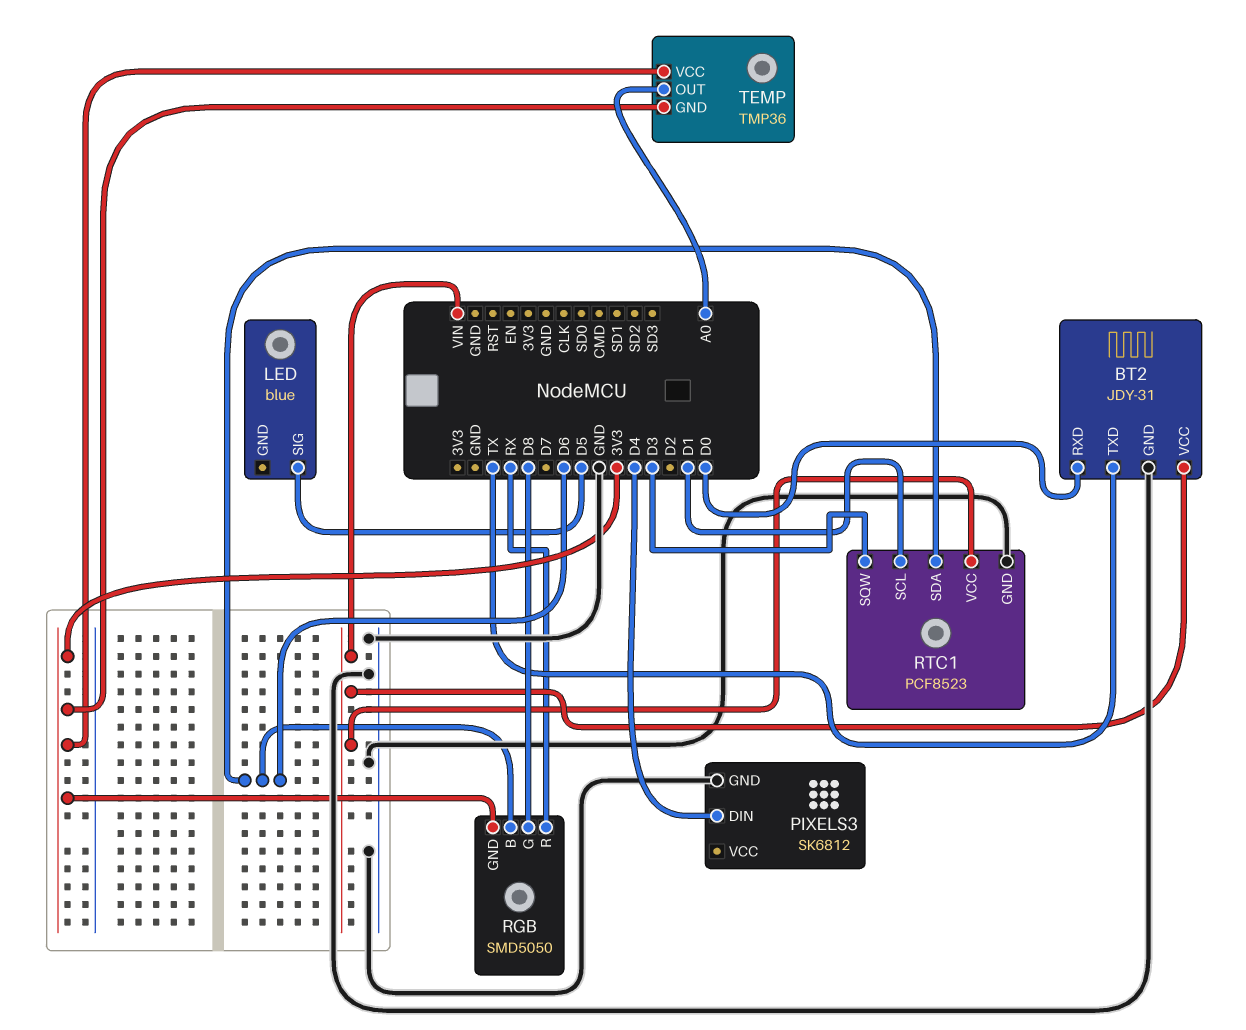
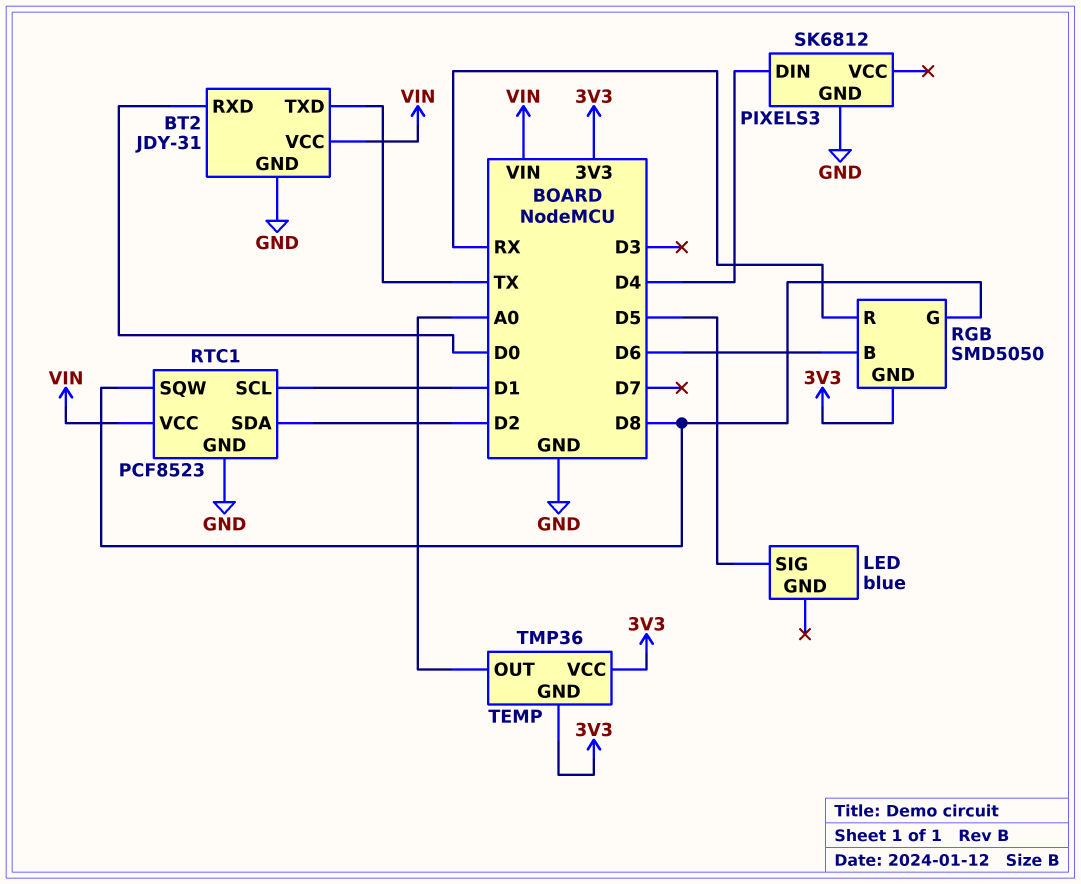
RTC1 pin SDA: D6 -> D2
RTC1 pin SQW: D3 -> D8

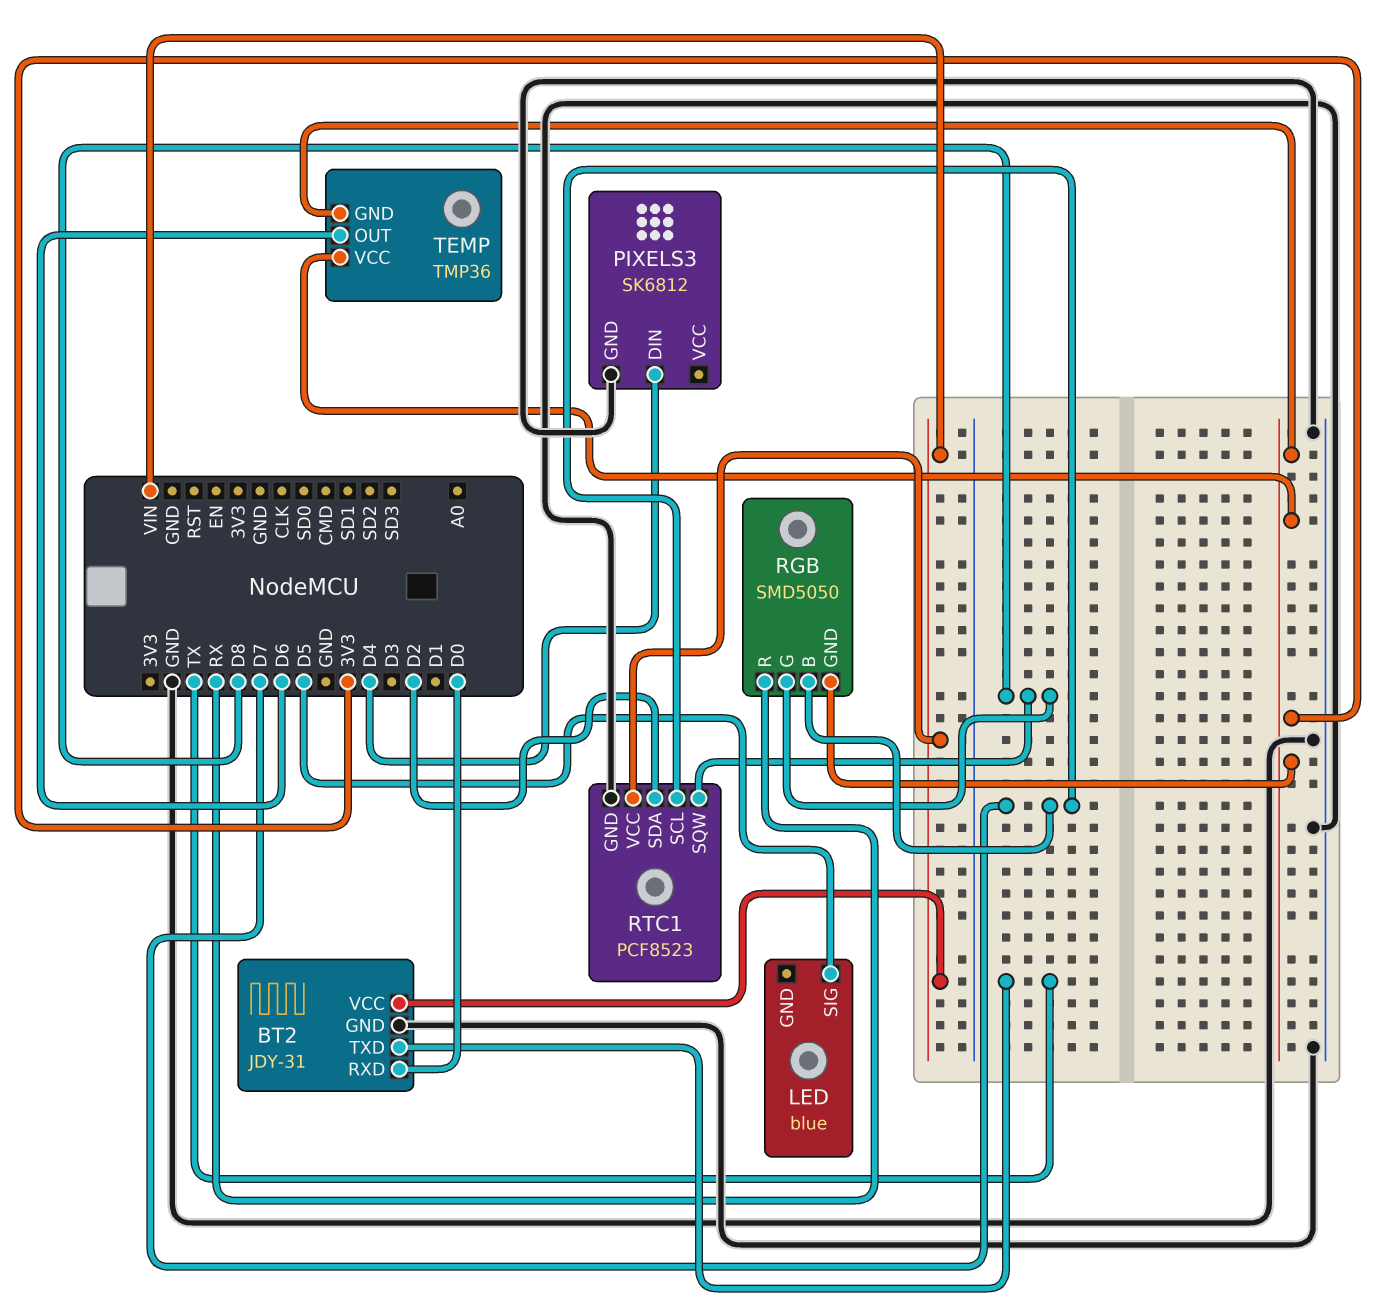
RGB pin B: D6 -> D7
RTC1 pin SCL: D1 -> D7
TEMP pin OUT: A0 -> D6

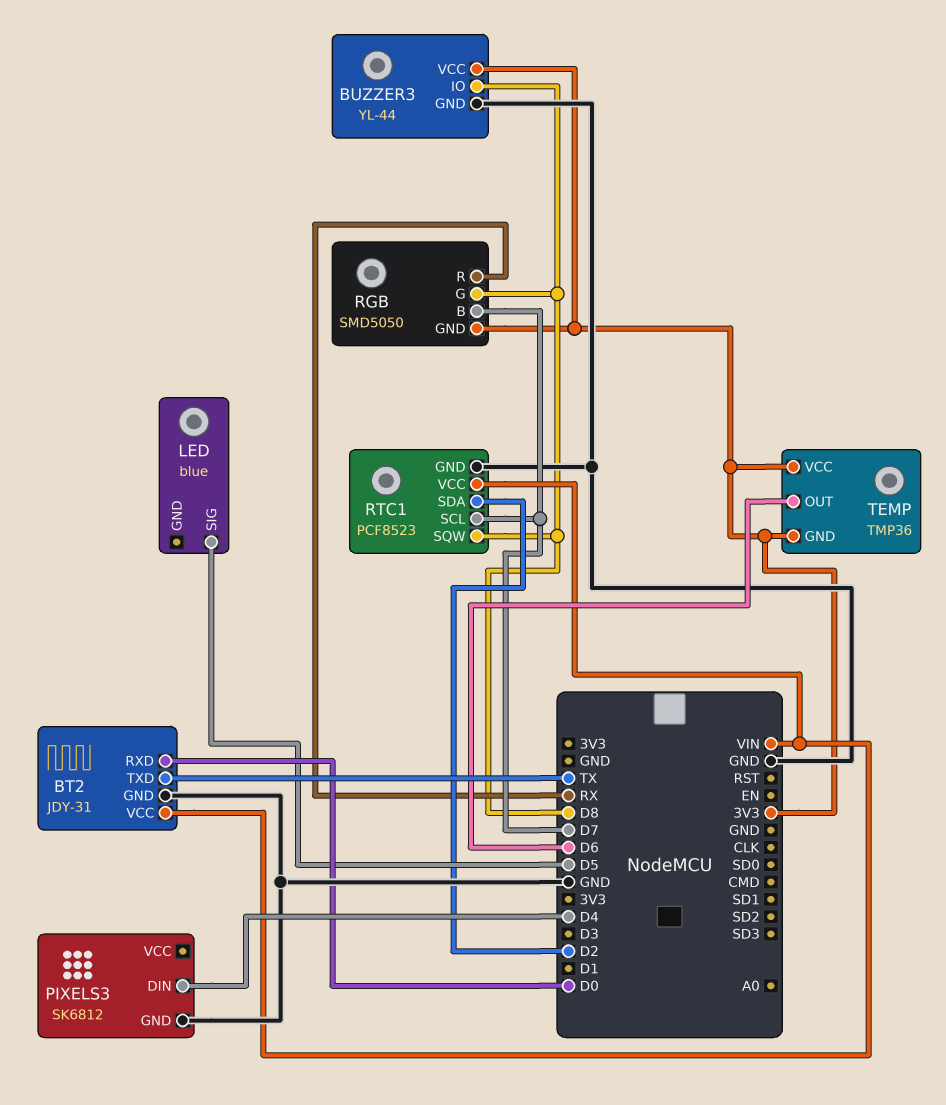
BUZZER3: none -> YL-44
BUZZER3 pin GND: none -> GND
BUZZER3 pin IO: none -> D8
BUZZER3 pin VCC: none -> 3V3

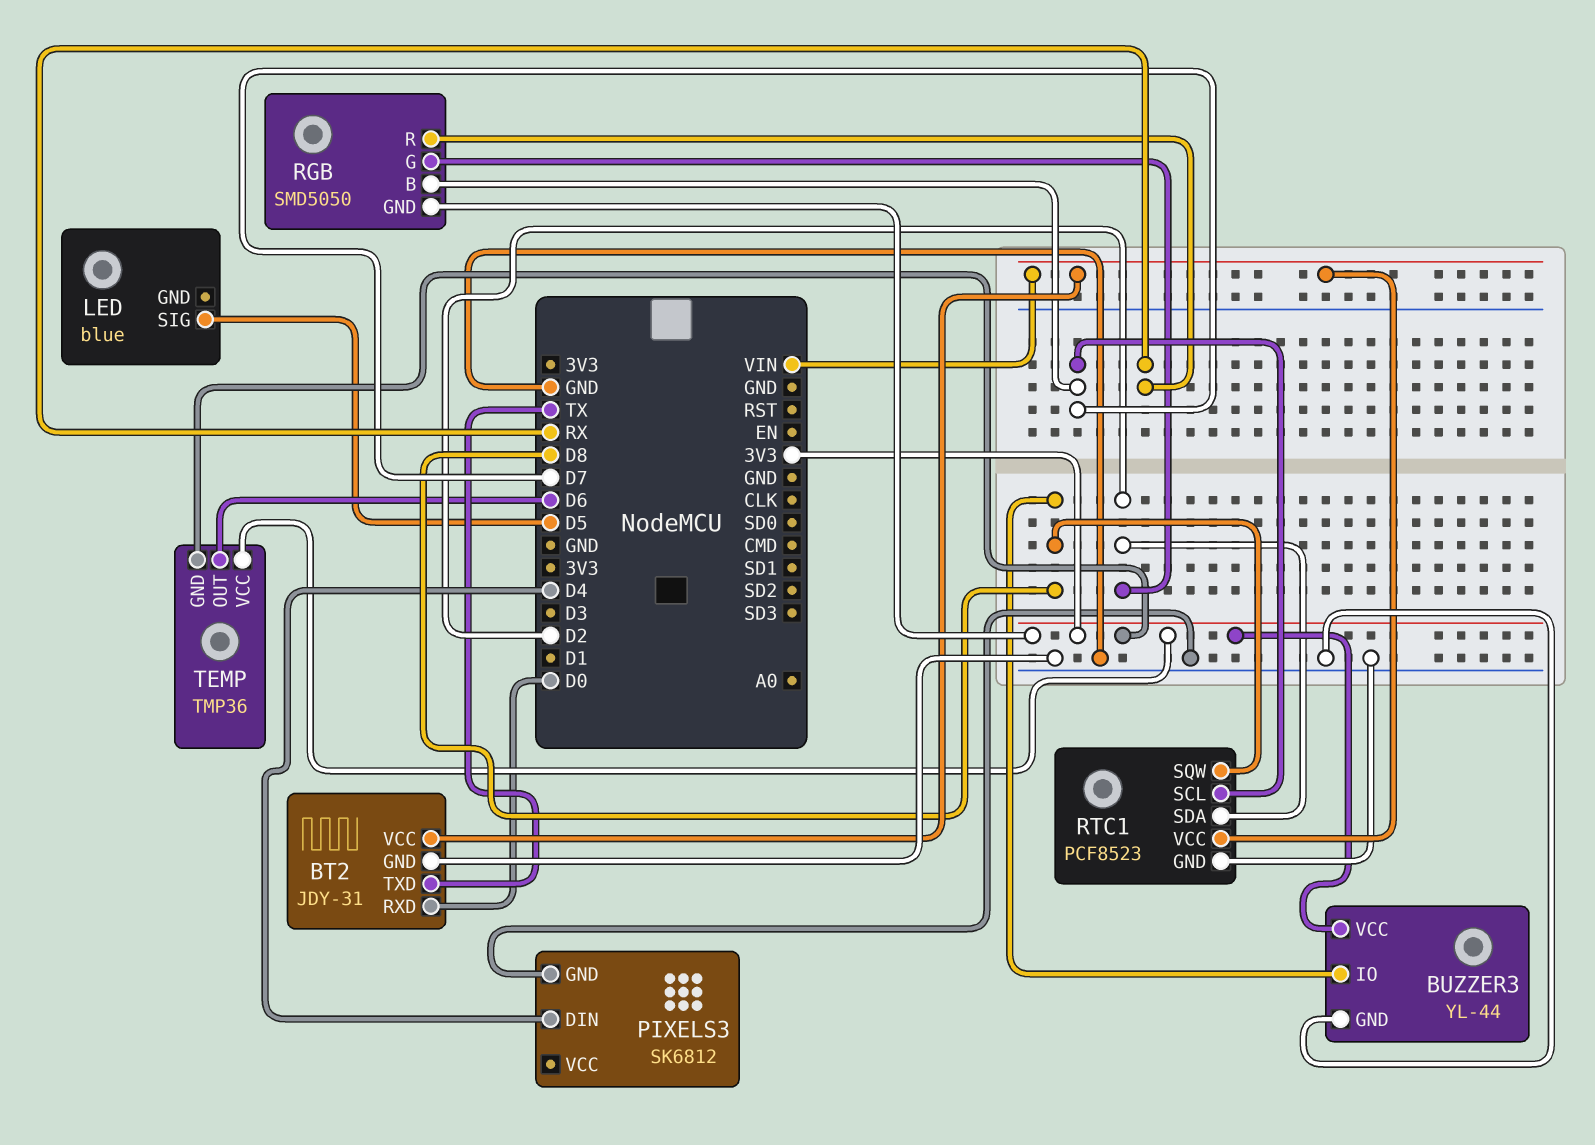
RGB pin G: D8 -> D2

